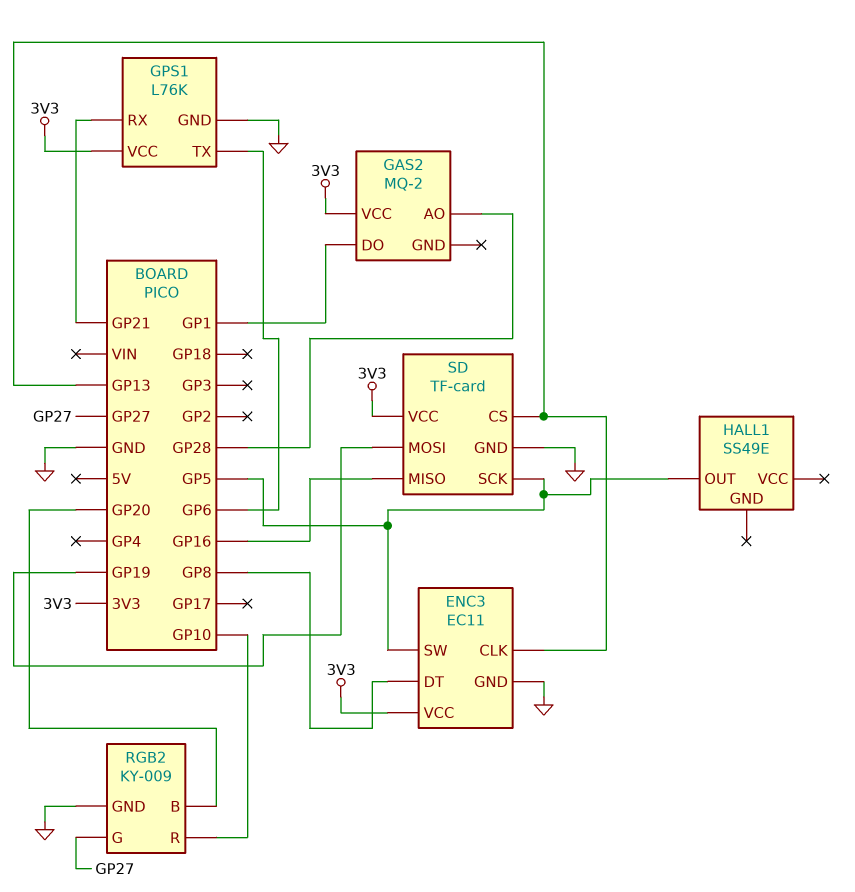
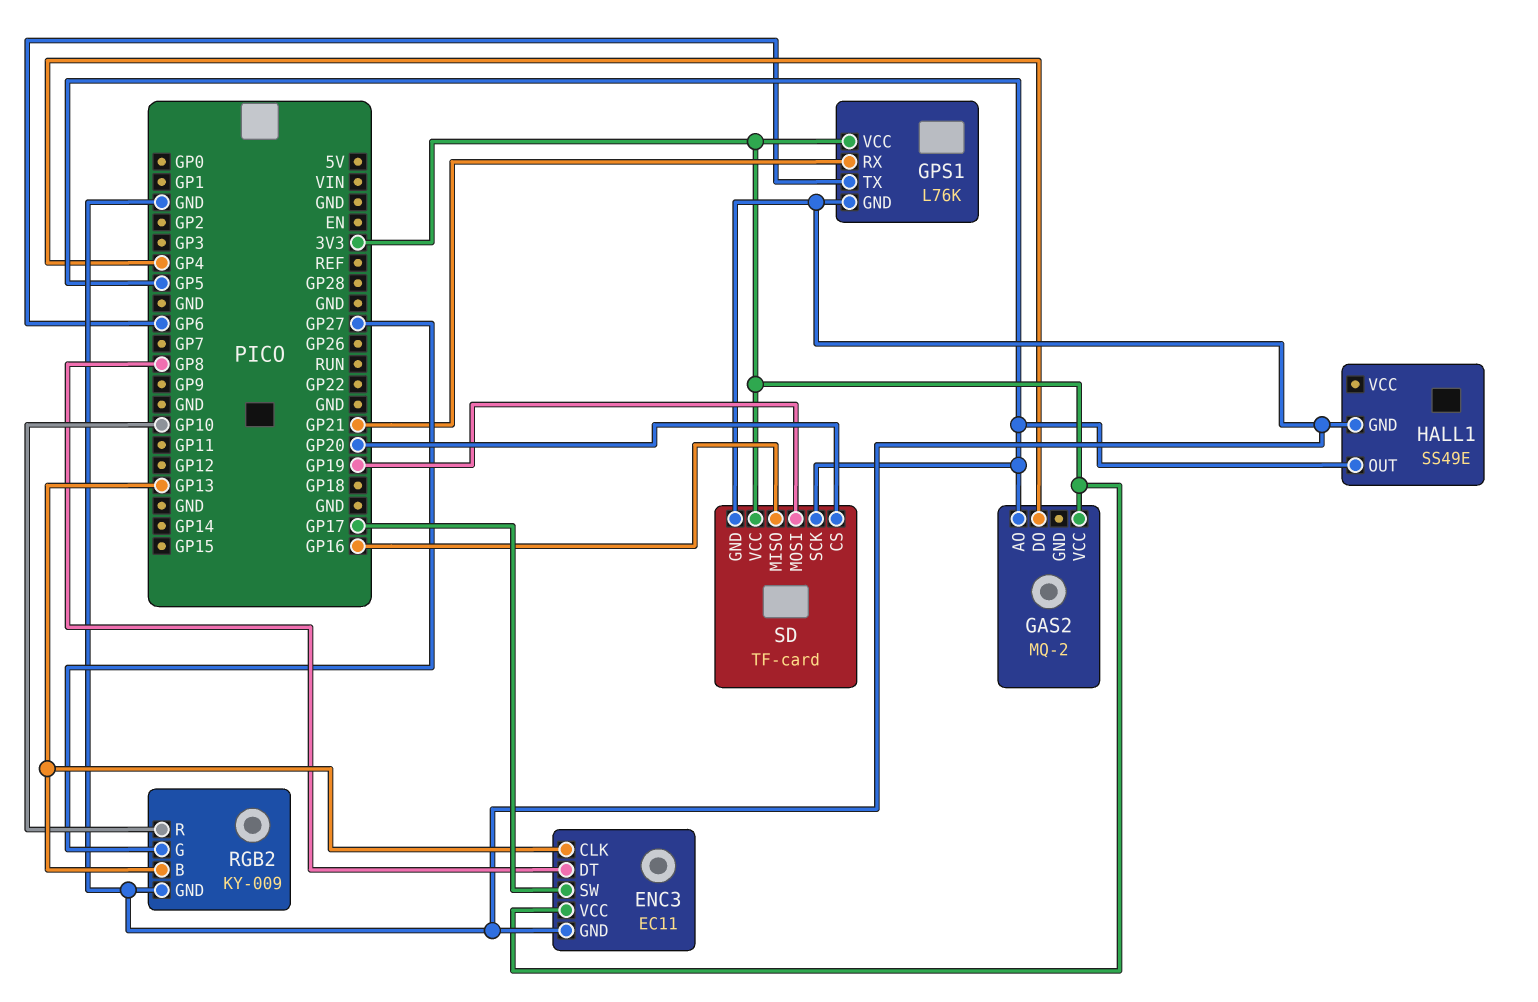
ENC3 pin SW: GP5 -> GP17
GAS2 pin AO: GP28 -> GP5
GAS2 pin DO: GP1 -> GP4
HALL1 pin GND: none -> GND
RGB2 pin B: GP20 -> GP13
SD pin CS: GP13 -> GP20

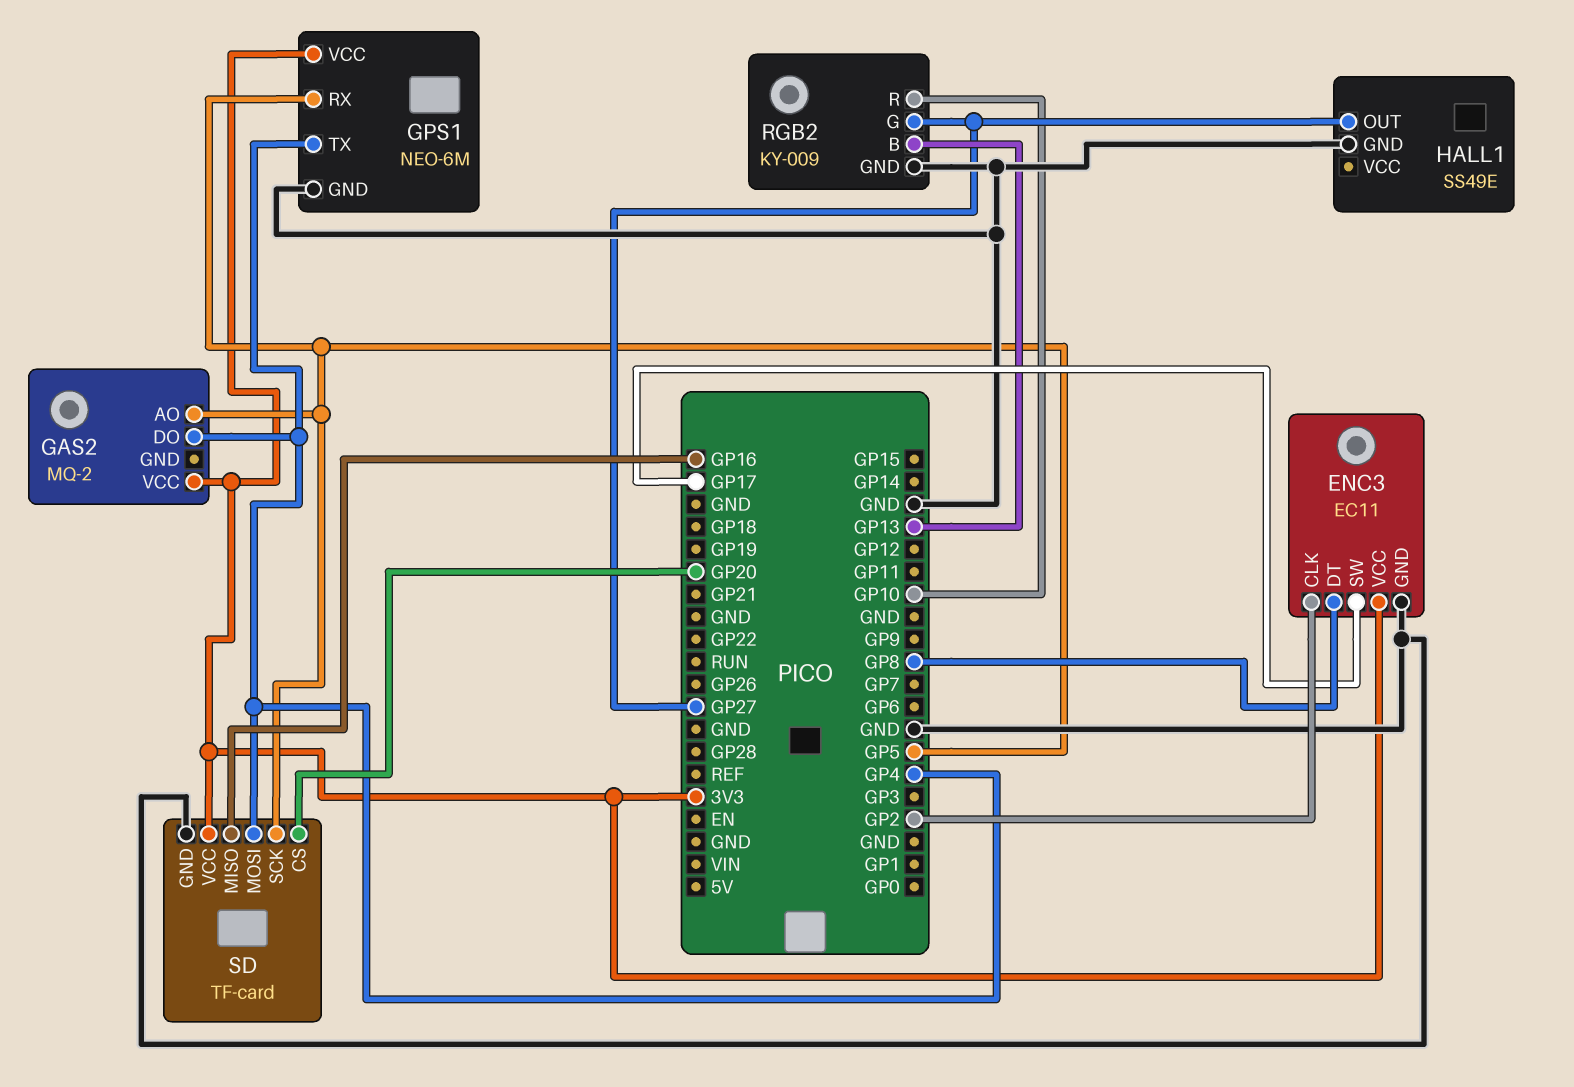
ENC3 pin CLK: GP13 -> GP2
GPS1: L76K -> NEO-6M
GPS1 pin RX: GP21 -> GP5
GPS1 pin TX: GP6 -> GP4
HALL1 pin OUT: GP5 -> GP27
SD pin MOSI: GP19 -> GP4

